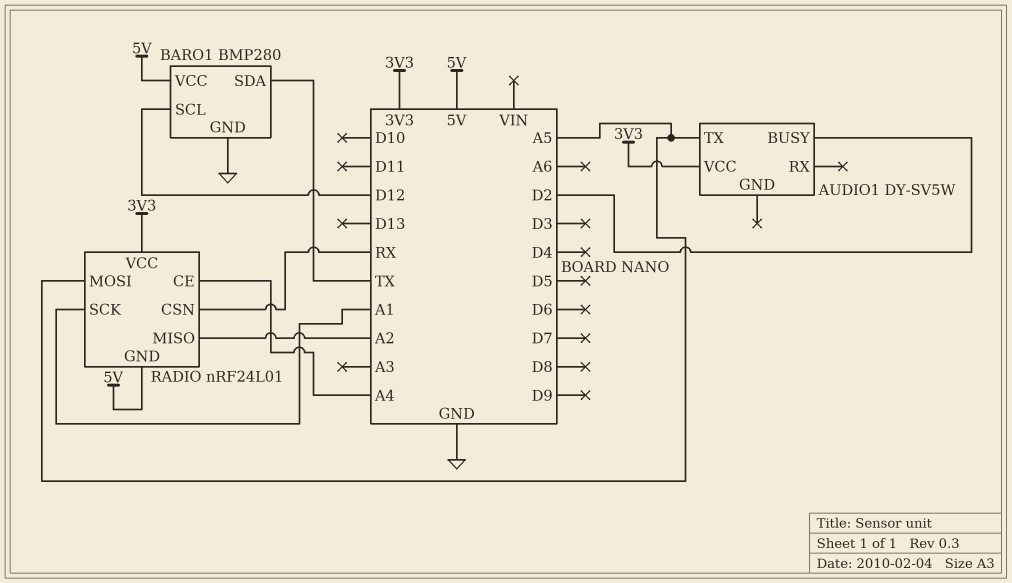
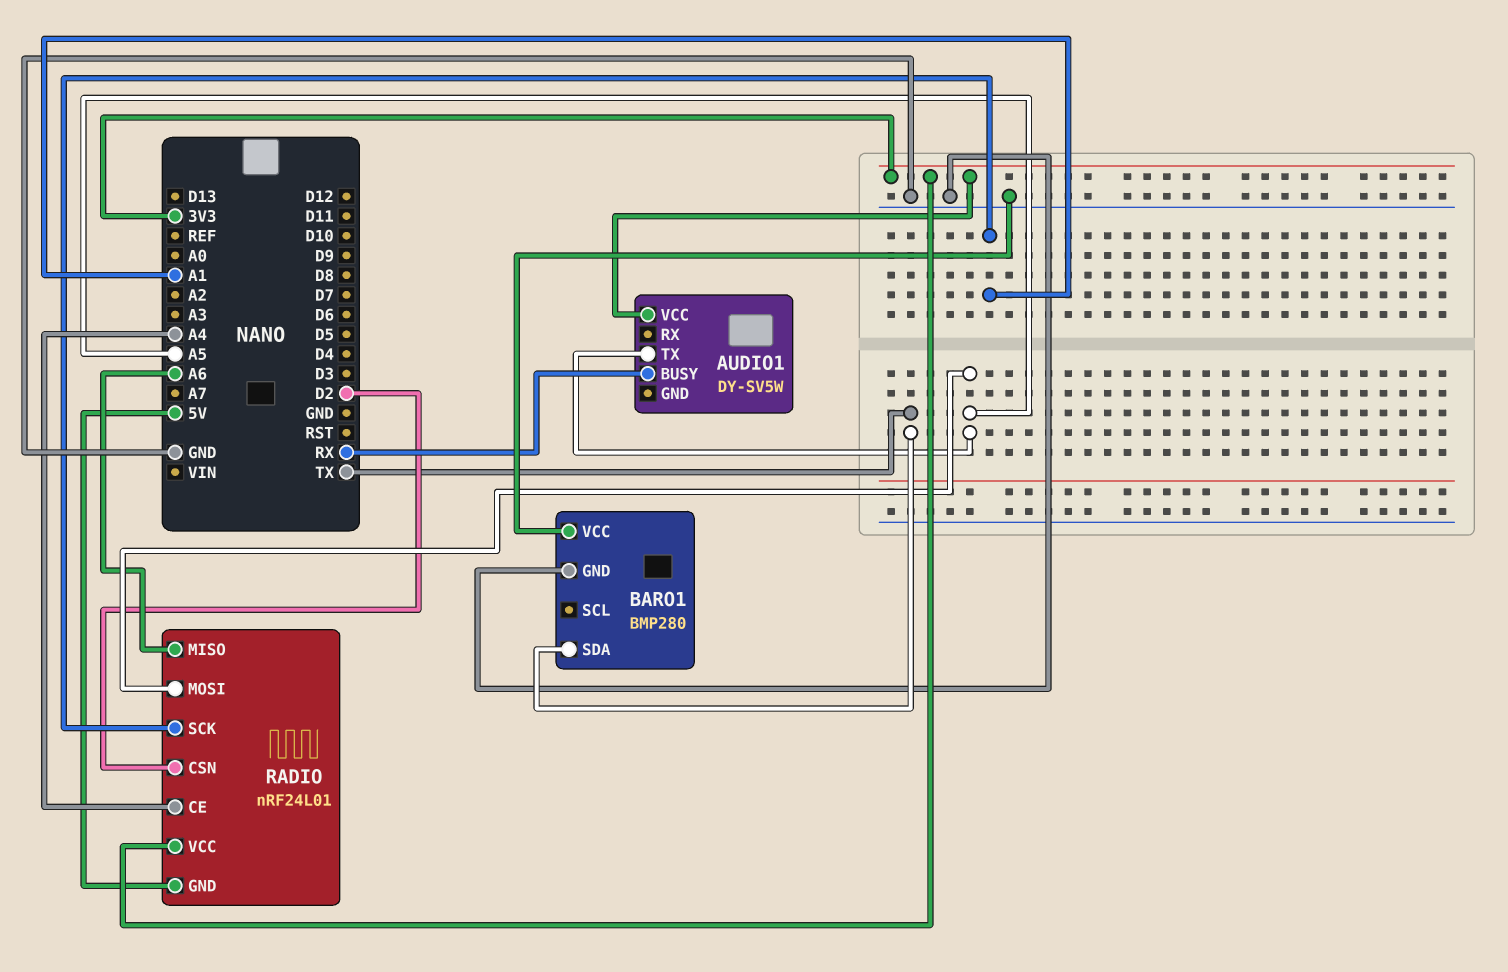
AUDIO1 pin BUSY: D2 -> RX
BARO1 pin SCL: D12 -> none
BARO1 pin VCC: 5V -> GND
RADIO pin CSN: RX -> D2
RADIO pin MISO: A2 -> A6

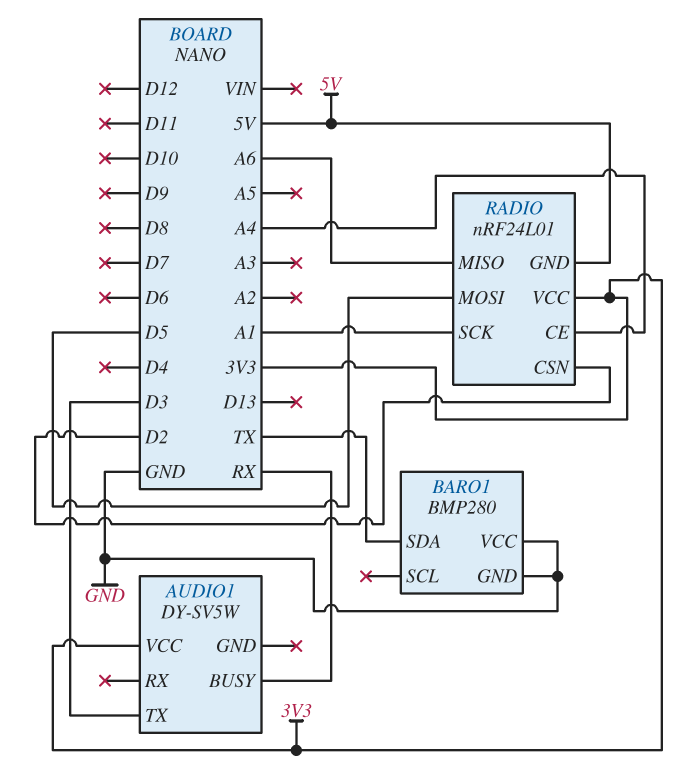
AUDIO1 pin TX: A5 -> D3
RADIO pin MOSI: A5 -> D5

